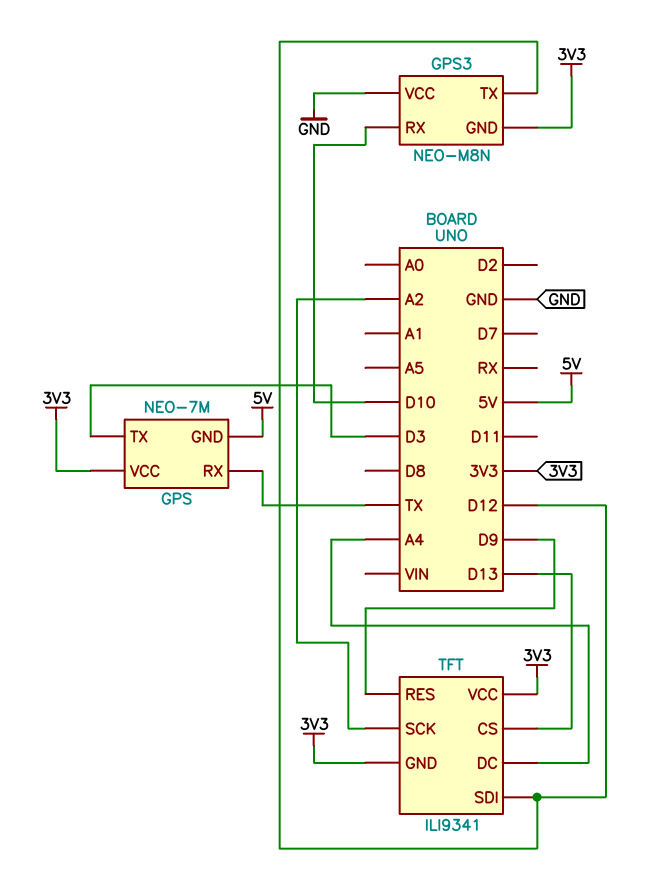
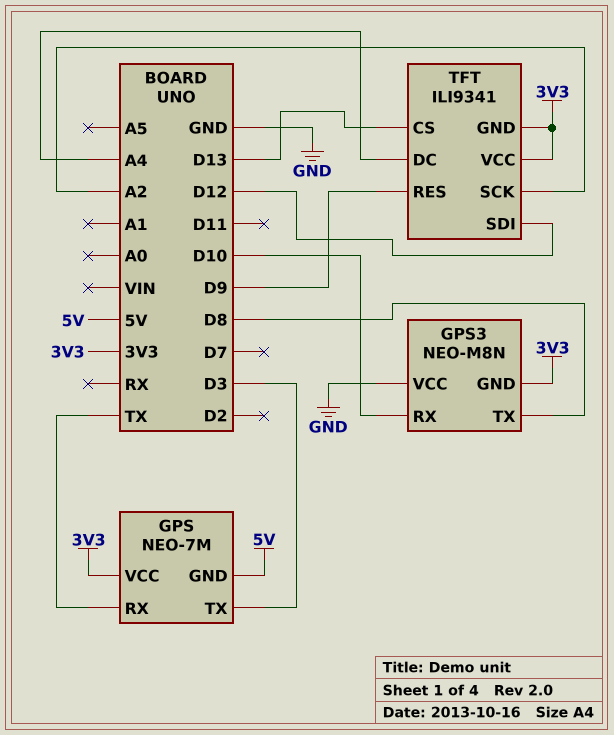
GPS3 pin TX: D12 -> D8

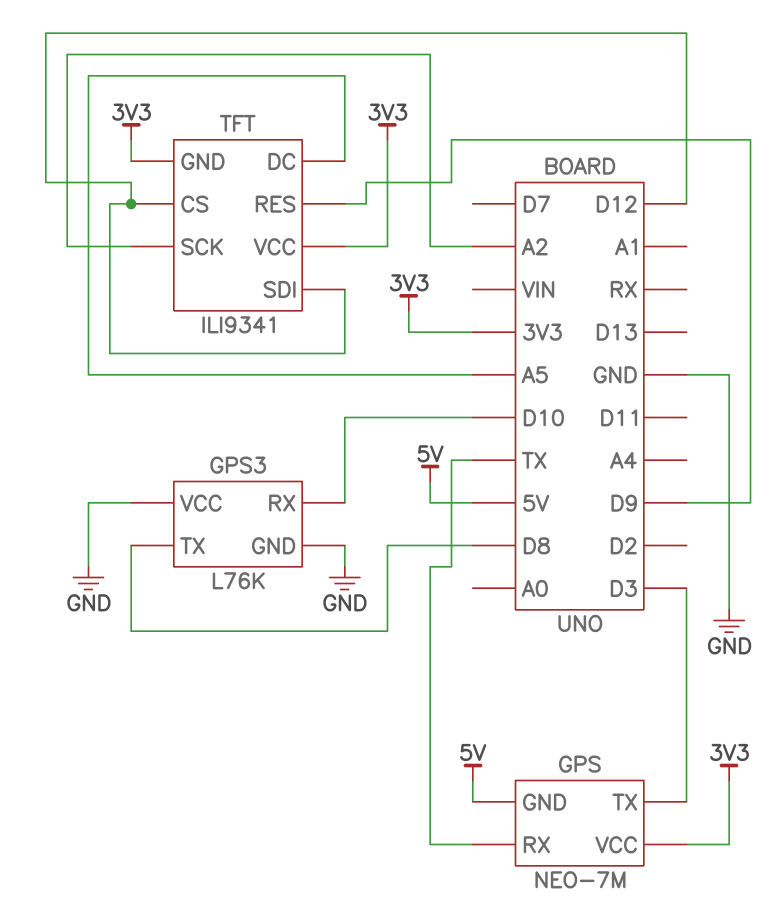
GPS3: NEO-M8N -> L76K
GPS3 pin GND: 3V3 -> GND
TFT pin CS: D13 -> D12
TFT pin DC: A4 -> A5

